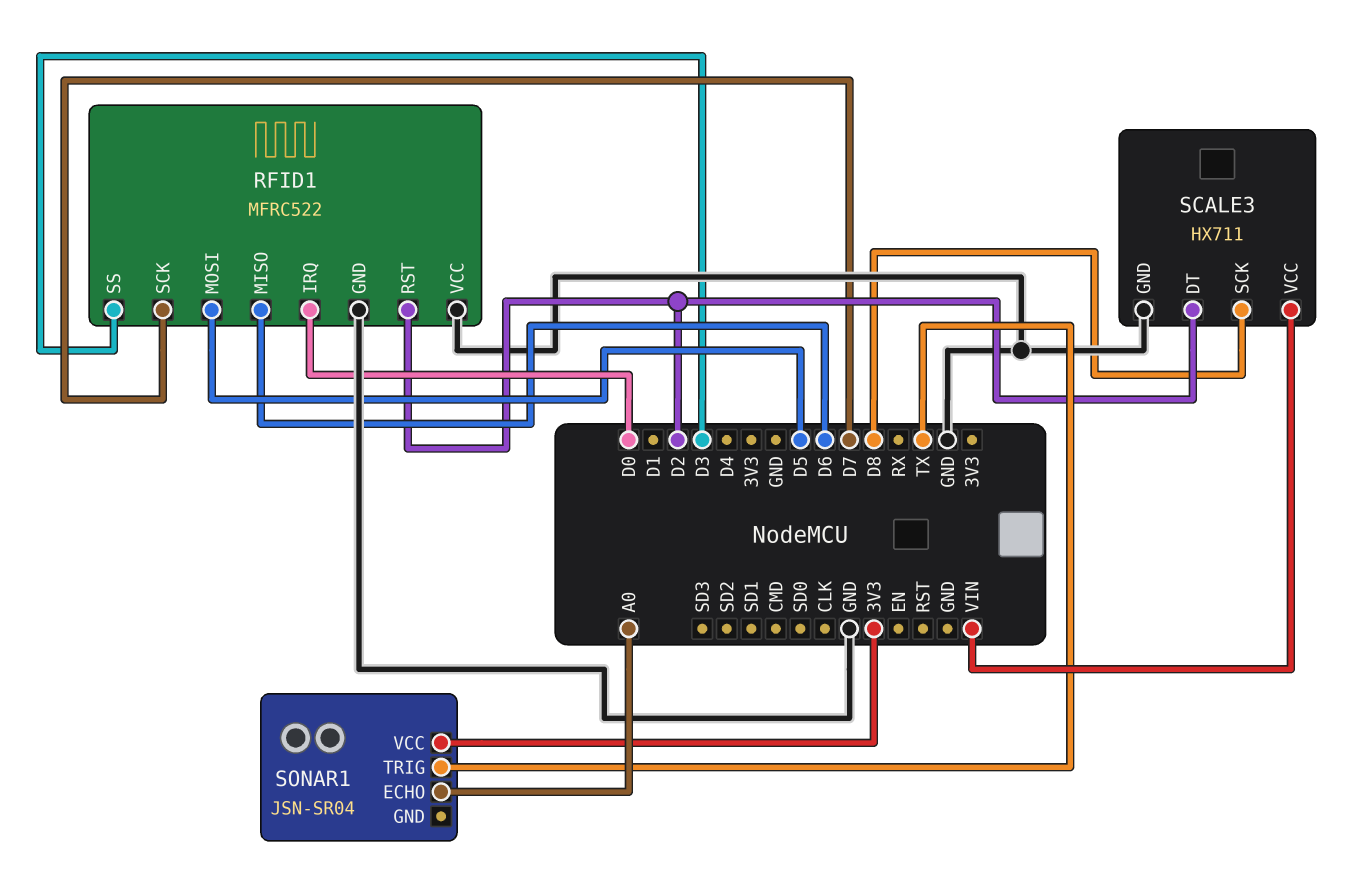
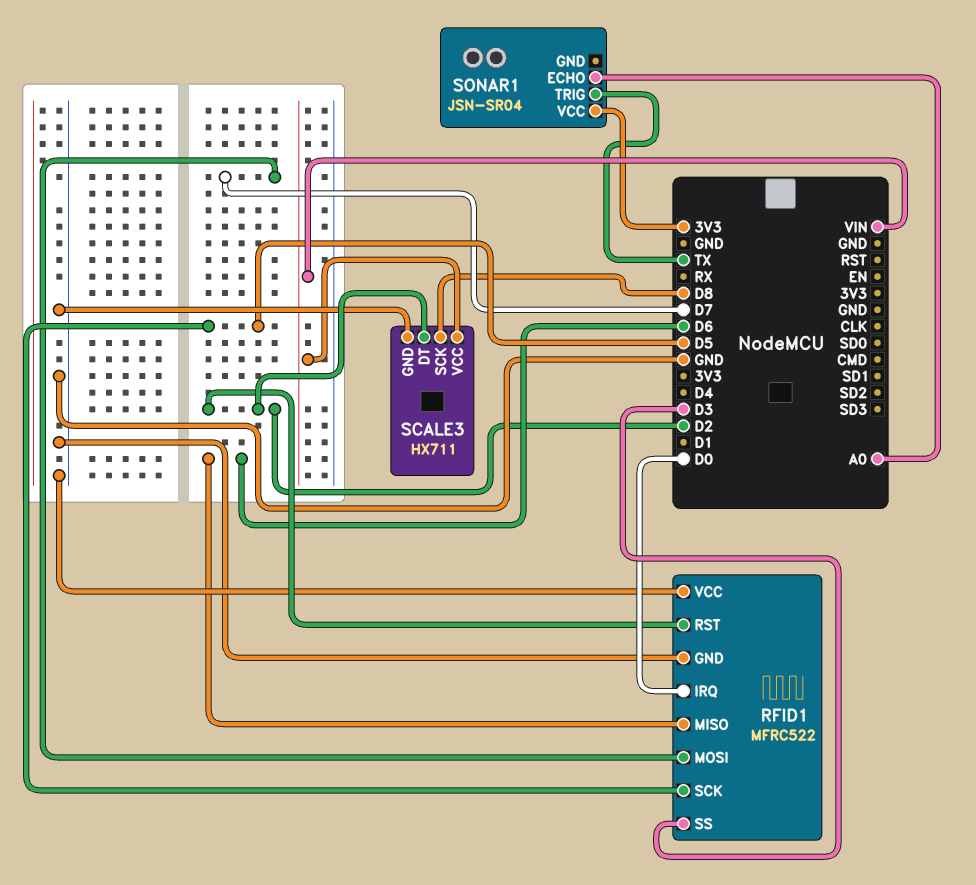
RFID1 pin MOSI: D5 -> D7
RFID1 pin SCK: D7 -> D5

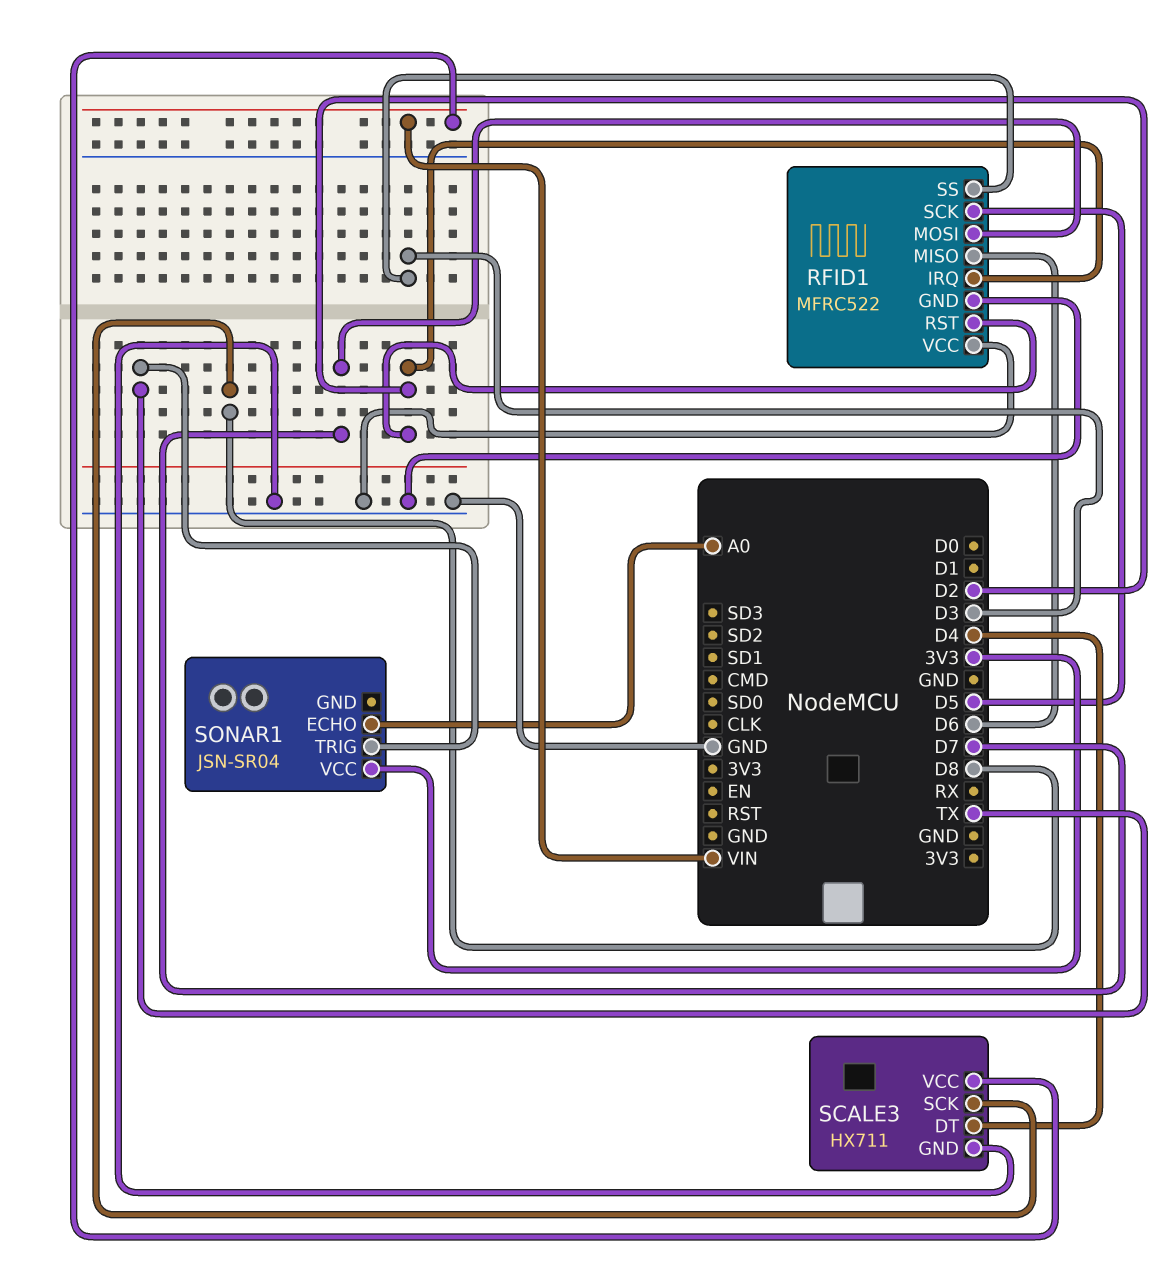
RFID1 pin IRQ: D0 -> D2
SCALE3 pin DT: D2 -> D4

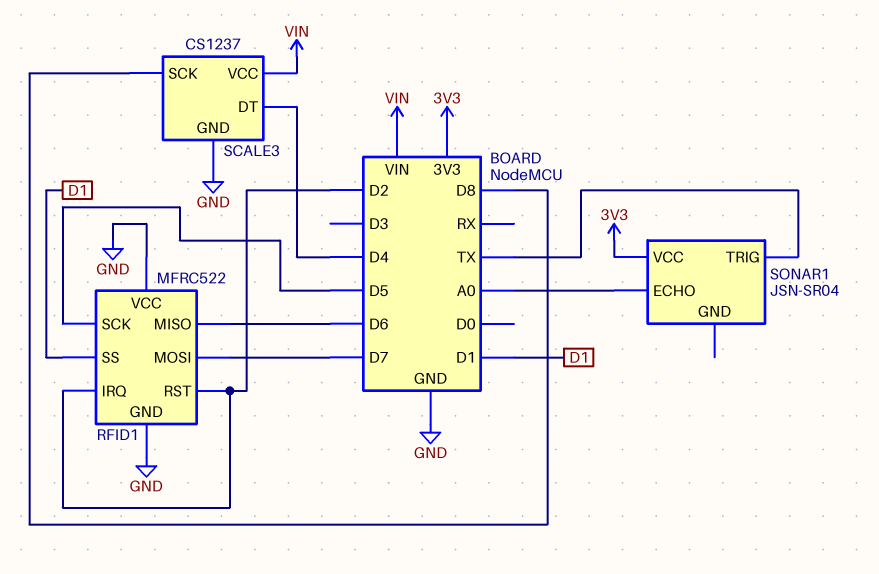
RFID1 pin SS: D3 -> D1
SCALE3: HX711 -> CS1237

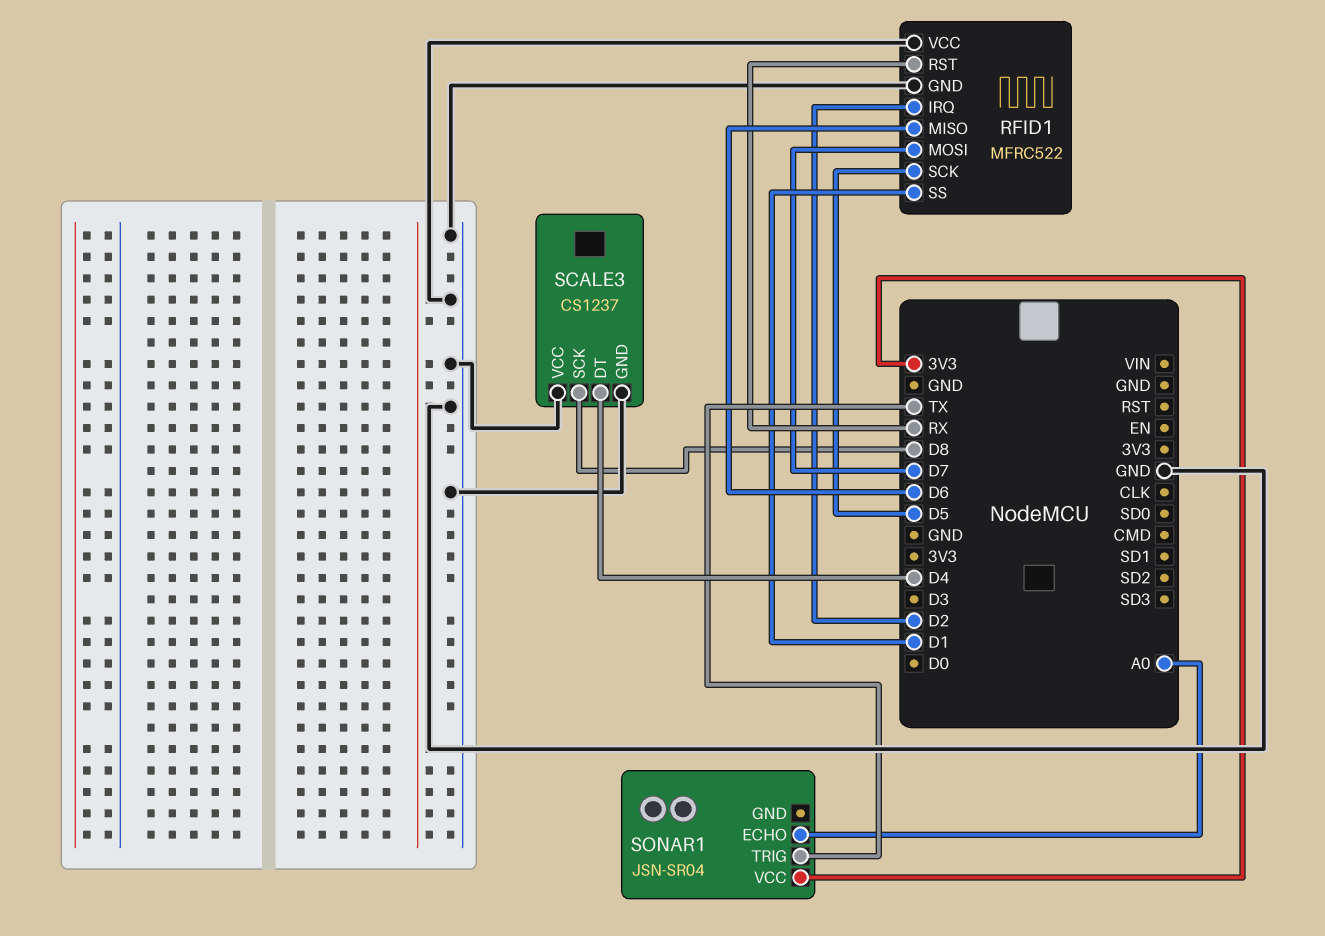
RFID1 pin RST: D2 -> RX
SCALE3 pin VCC: VIN -> GND

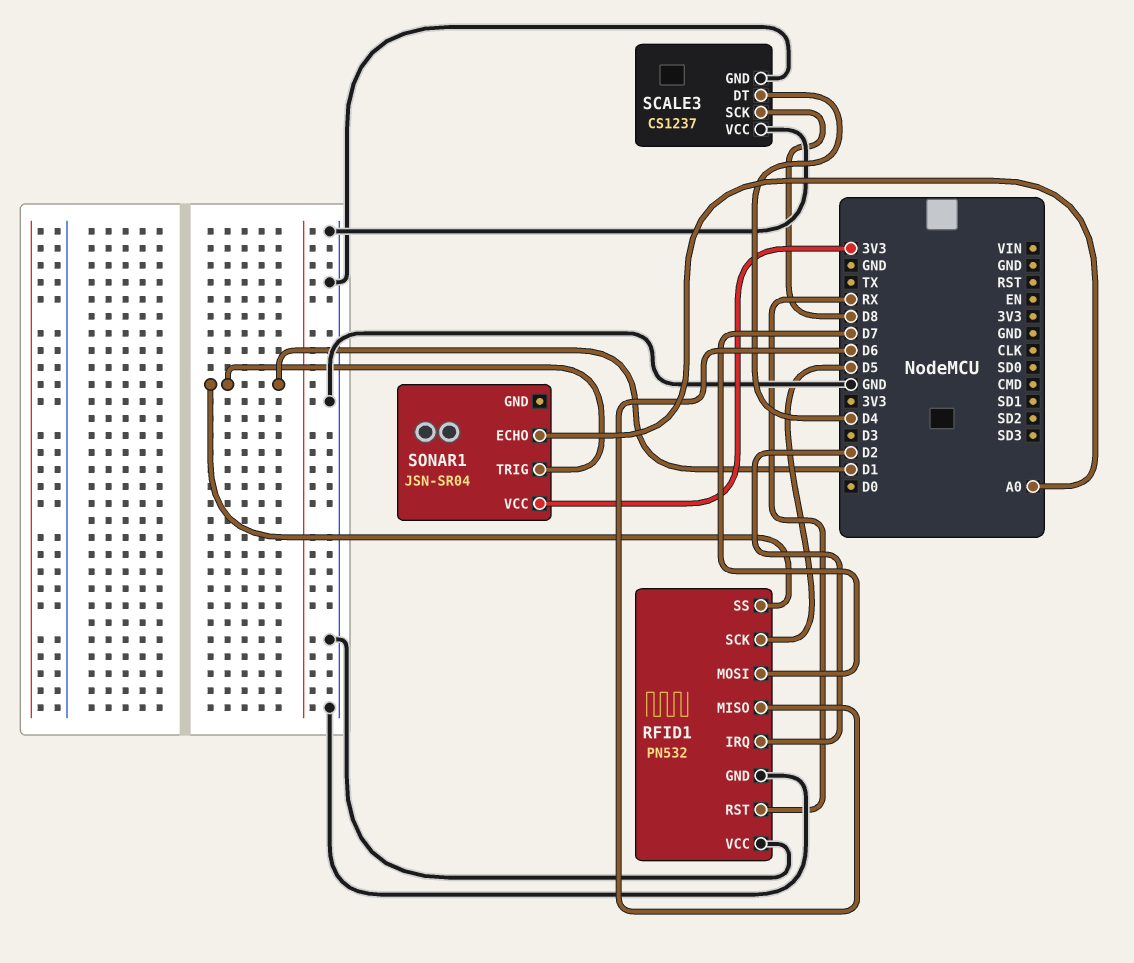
RFID1: MFRC522 -> PN532
SONAR1 pin TRIG: TX -> D1

